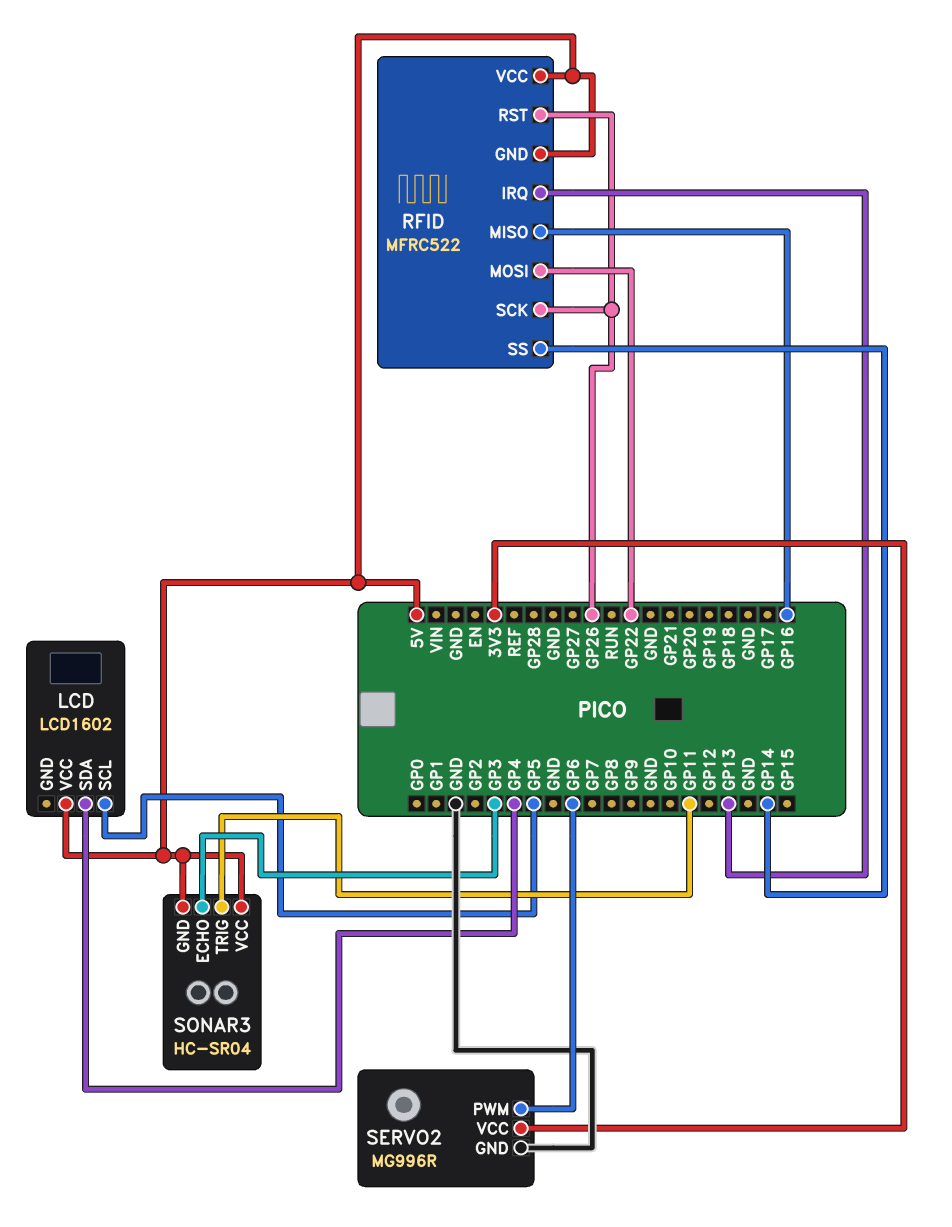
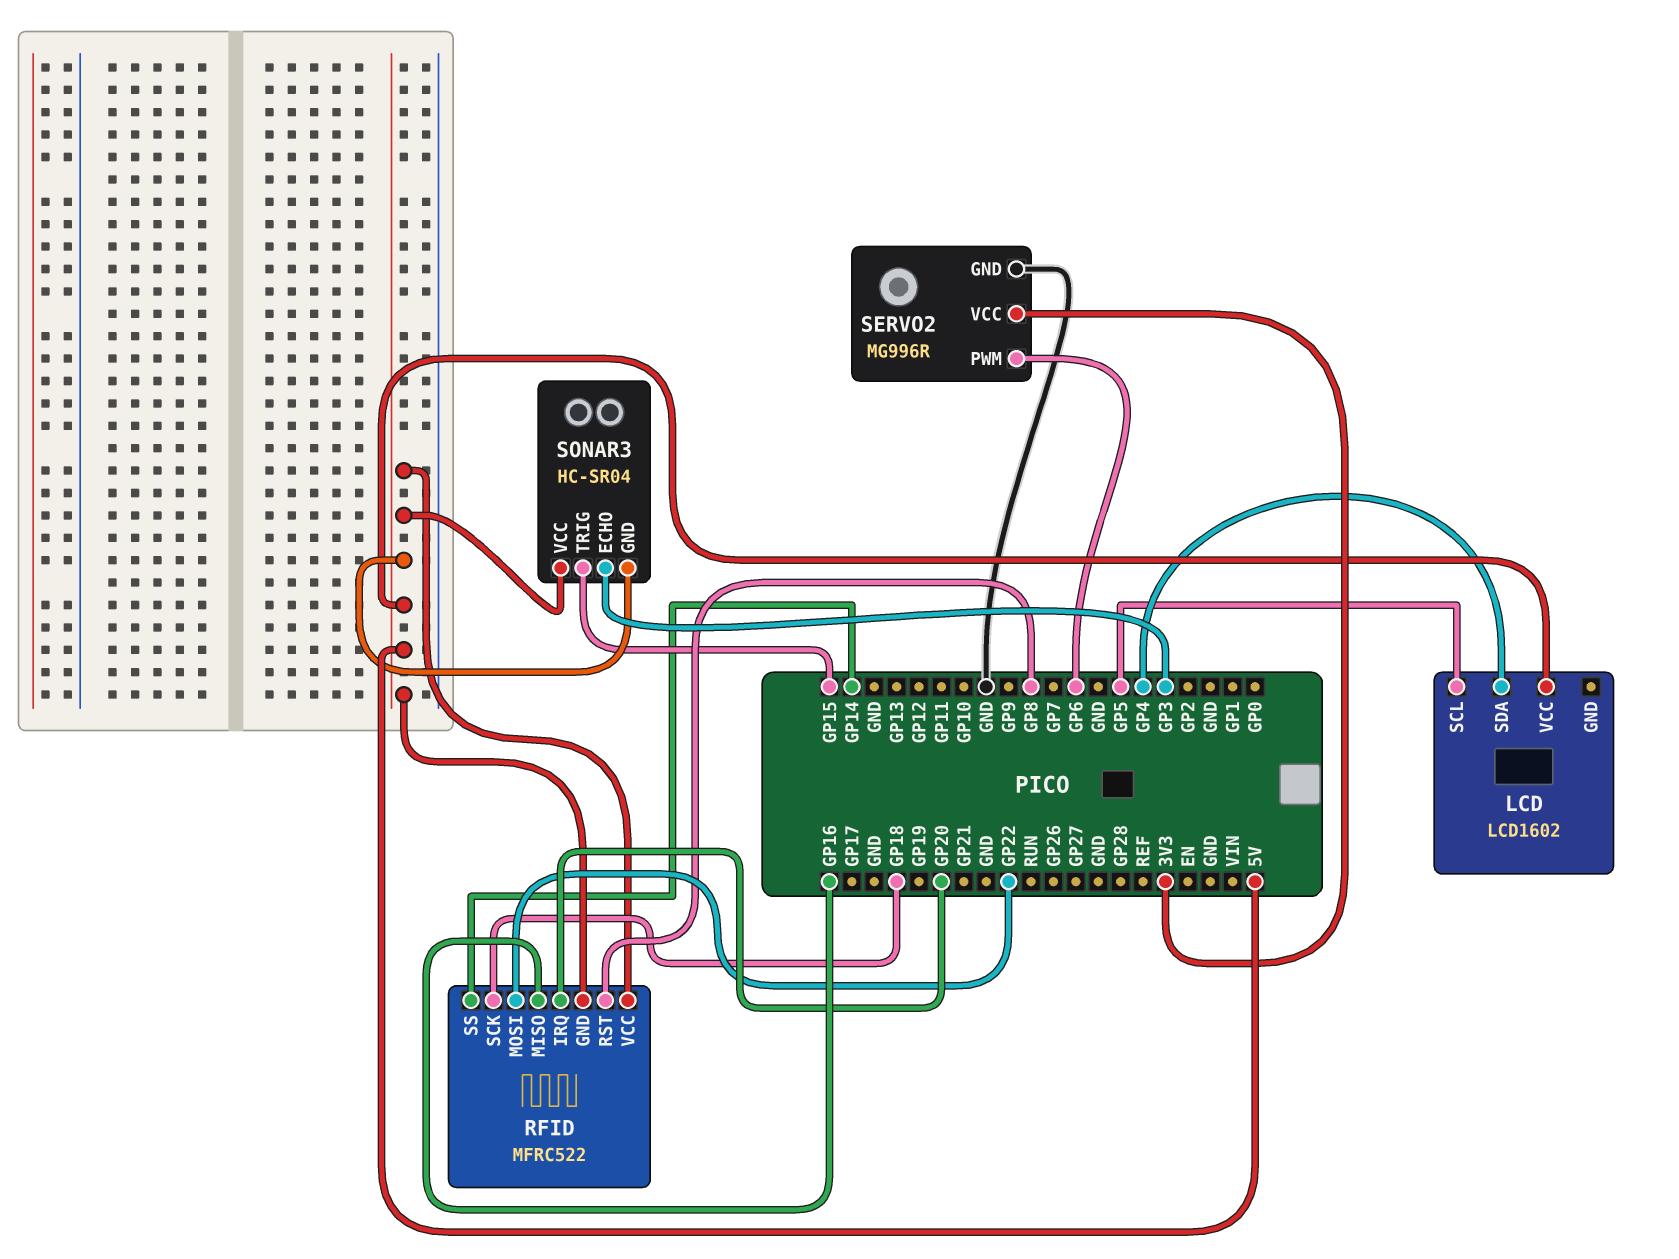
RFID pin IRQ: GP13 -> GP20
RFID pin RST: GP26 -> GP8
RFID pin SCK: GP26 -> GP18
SONAR3 pin TRIG: GP11 -> GP15

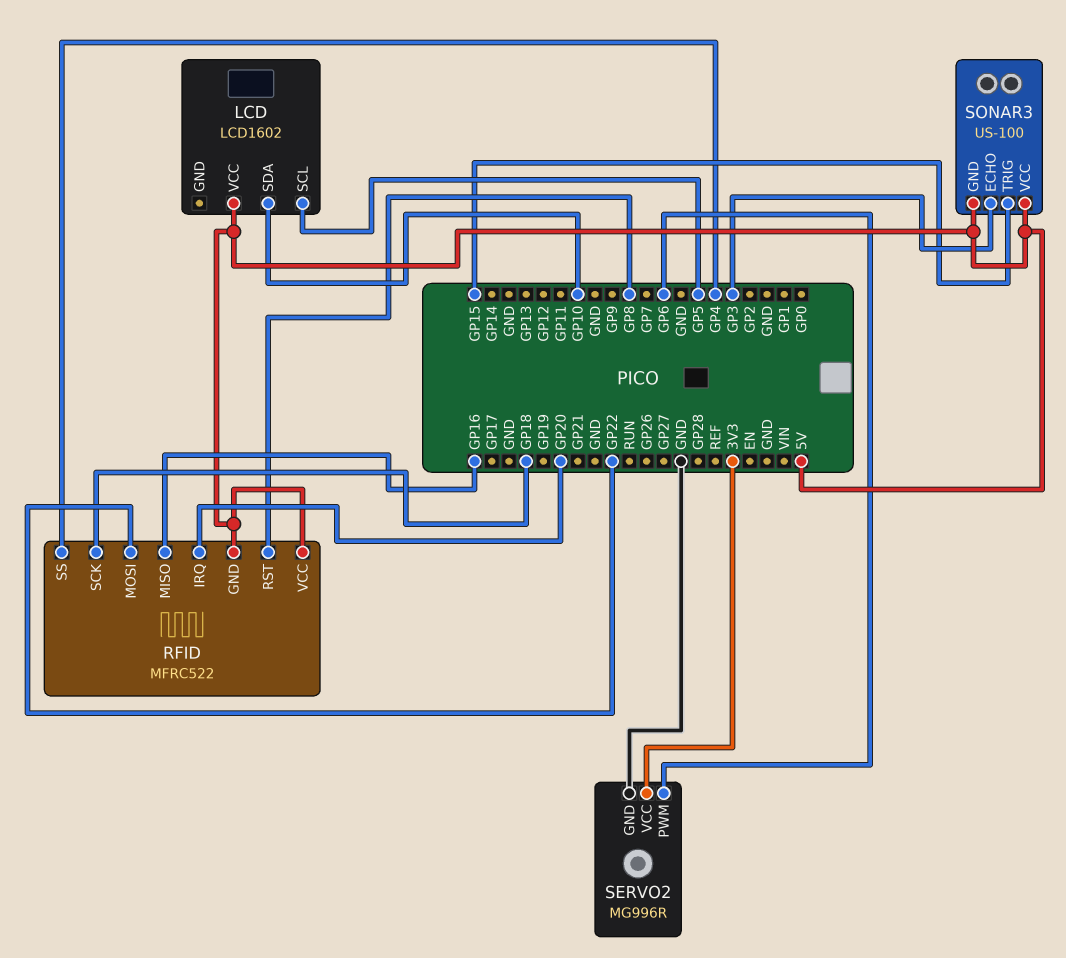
LCD pin SDA: GP4 -> GP10
RFID pin SS: GP14 -> GP4
SONAR3: HC-SR04 -> US-100

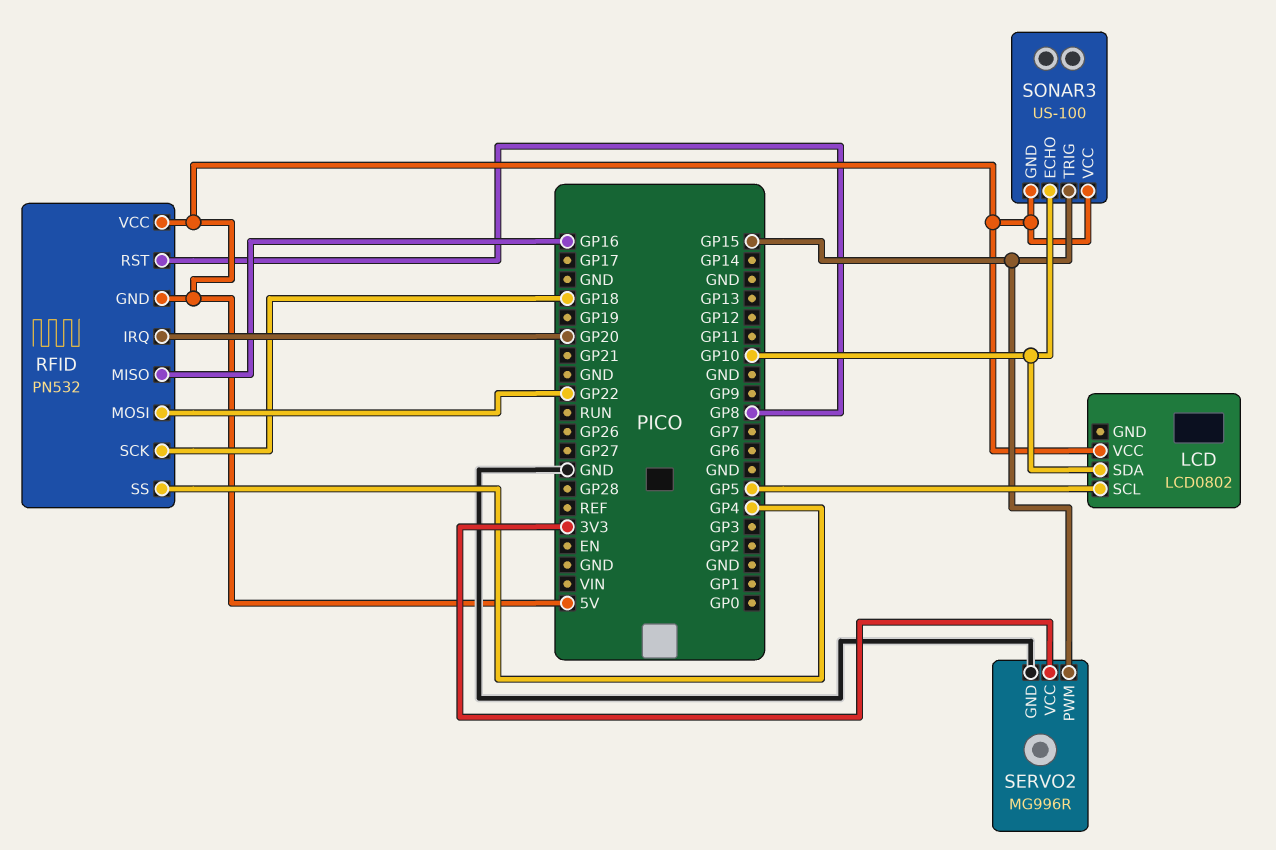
LCD: LCD1602 -> LCD0802
RFID: MFRC522 -> PN532
SERVO2 pin PWM: GP6 -> GP15
SONAR3 pin ECHO: GP3 -> GP10

